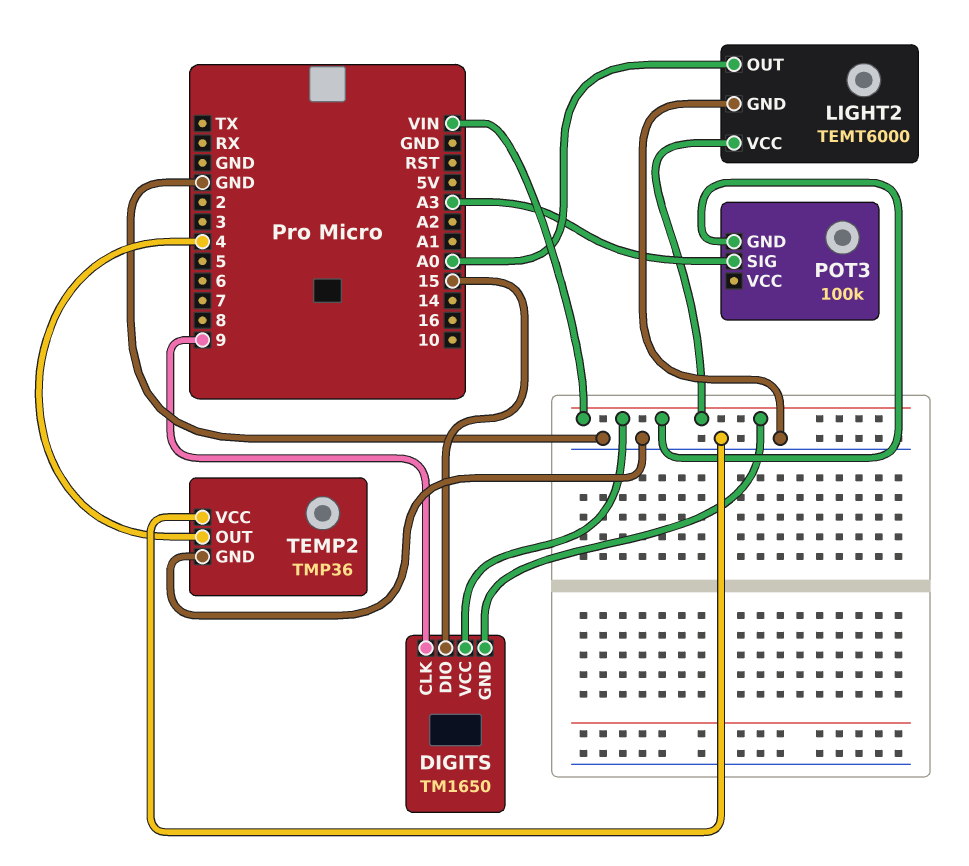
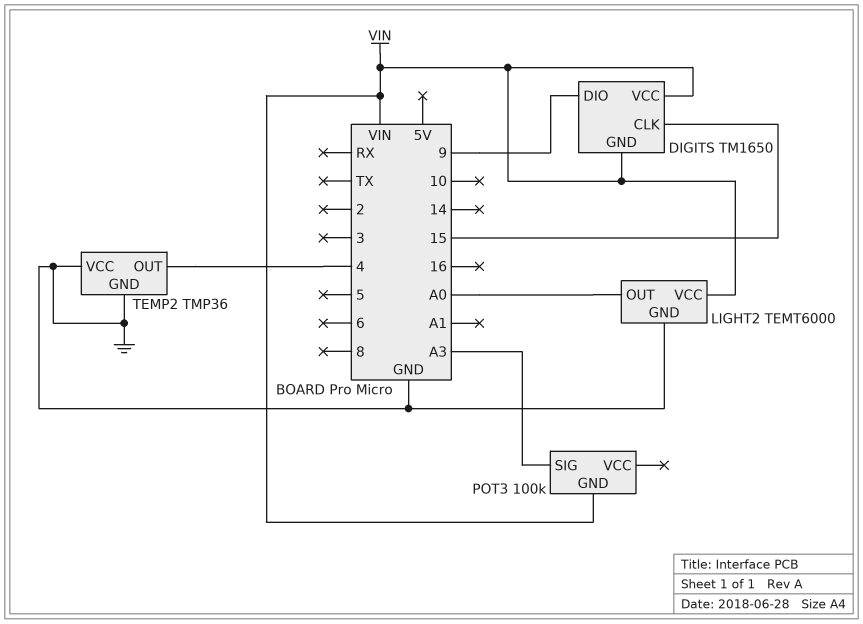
DIGITS pin CLK: 9 -> 15
DIGITS pin DIO: 15 -> 9

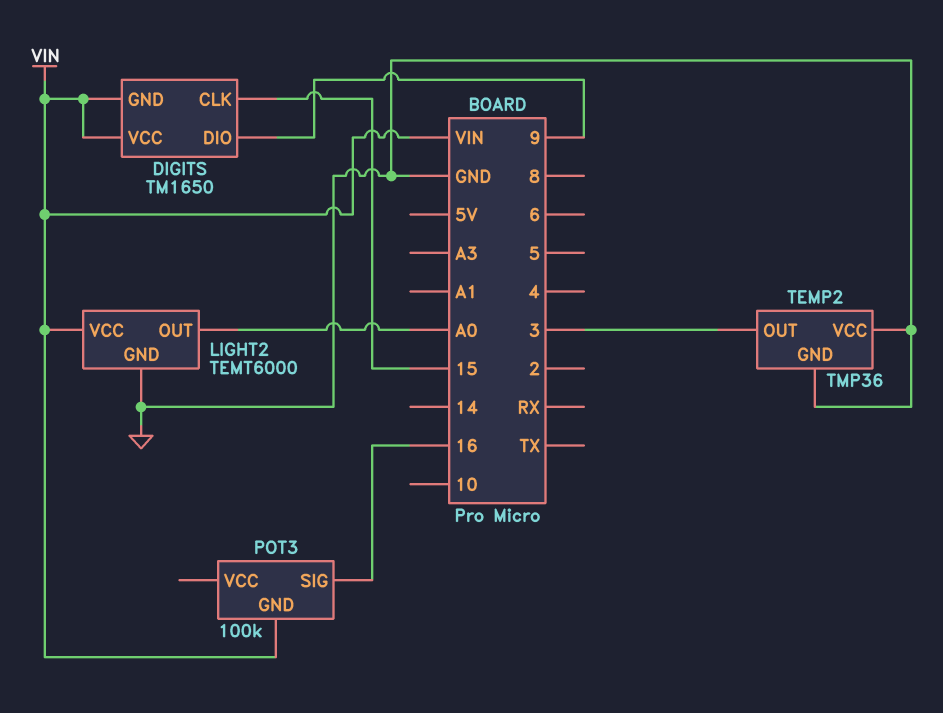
POT3 pin SIG: A3 -> 16
TEMP2 pin OUT: 4 -> 3

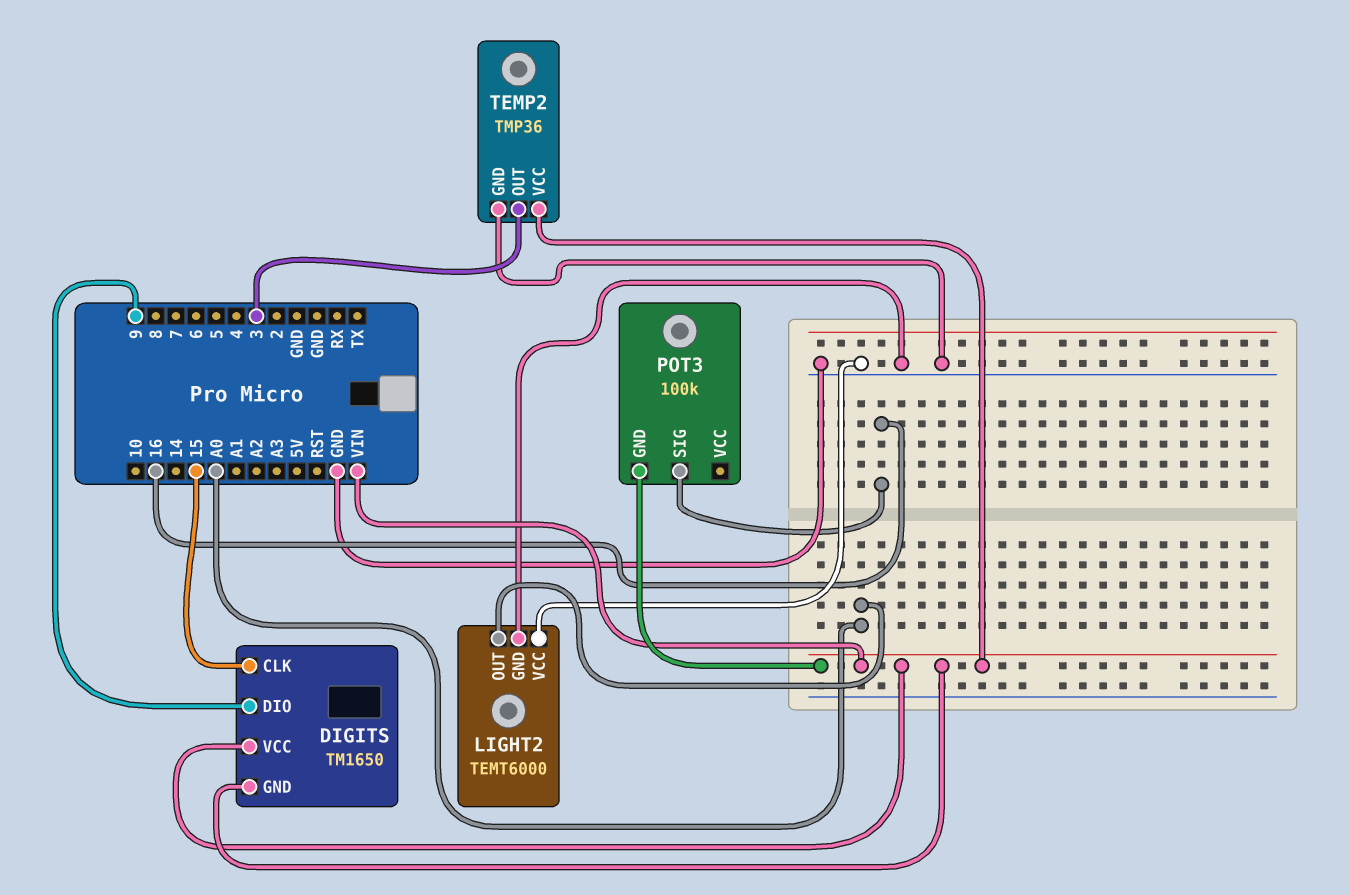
LIGHT2 pin VCC: VIN -> GND
TEMP2 pin VCC: GND -> VIN

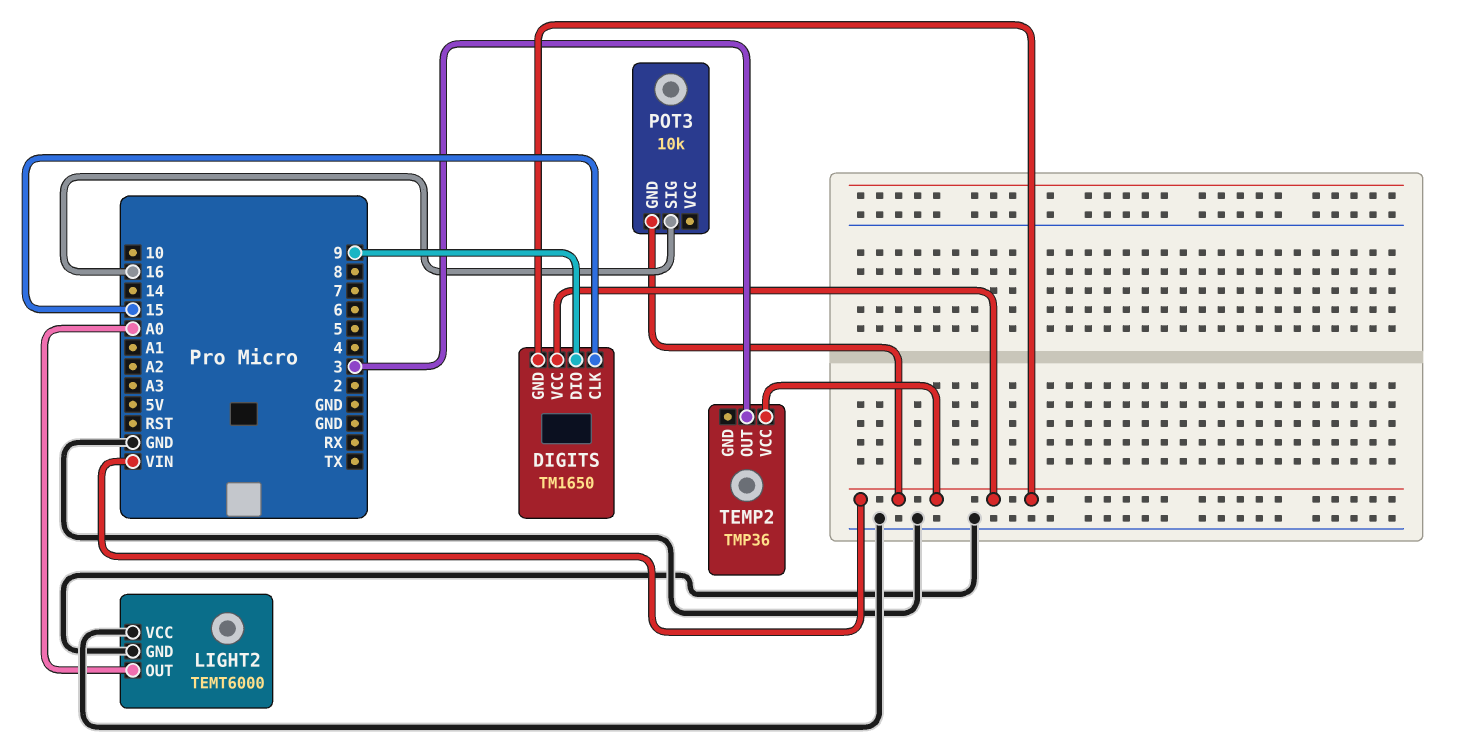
POT3: 100k -> 10k
TEMP2 pin GND: GND -> none

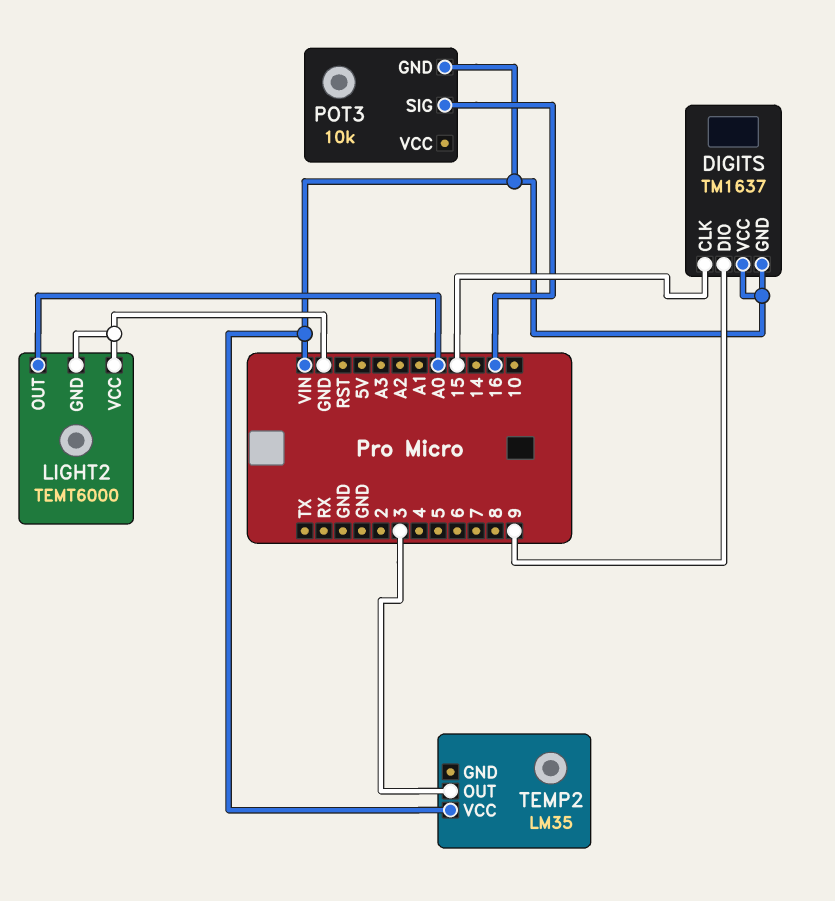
DIGITS: TM1650 -> TM1637
TEMP2: TMP36 -> LM35

